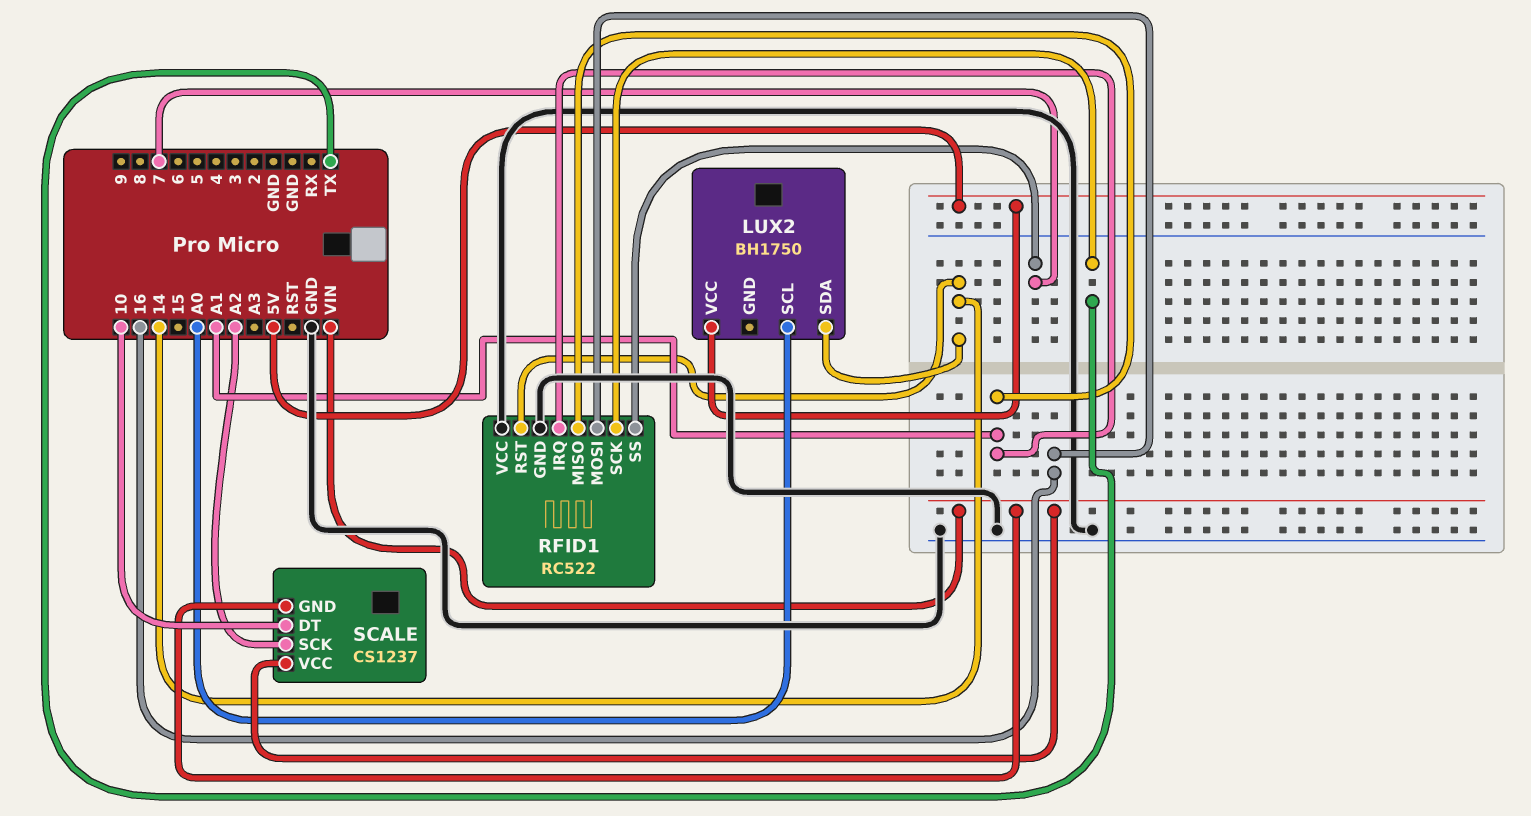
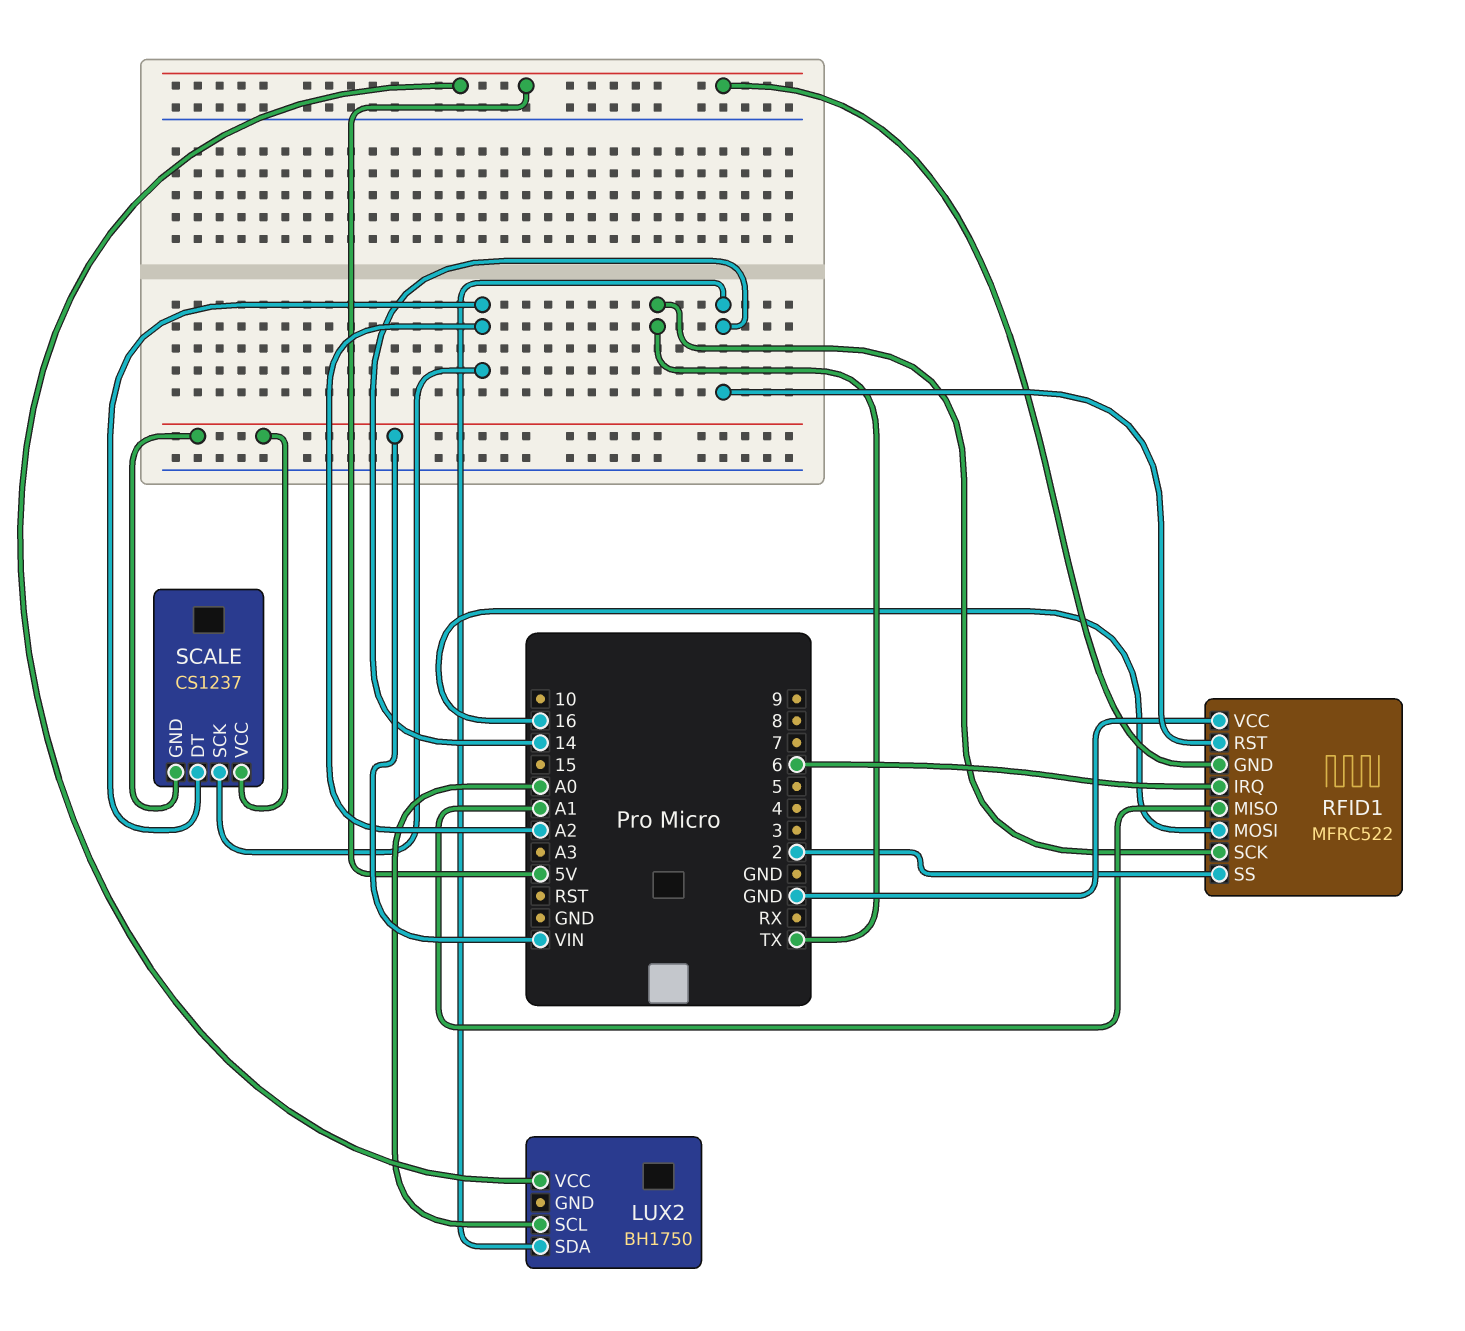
RFID1: RC522 -> MFRC522
RFID1 pin GND: GND -> 5V
RFID1 pin IRQ: A1 -> 6
RFID1 pin SS: 7 -> 2
SCALE pin DT: 10 -> A2

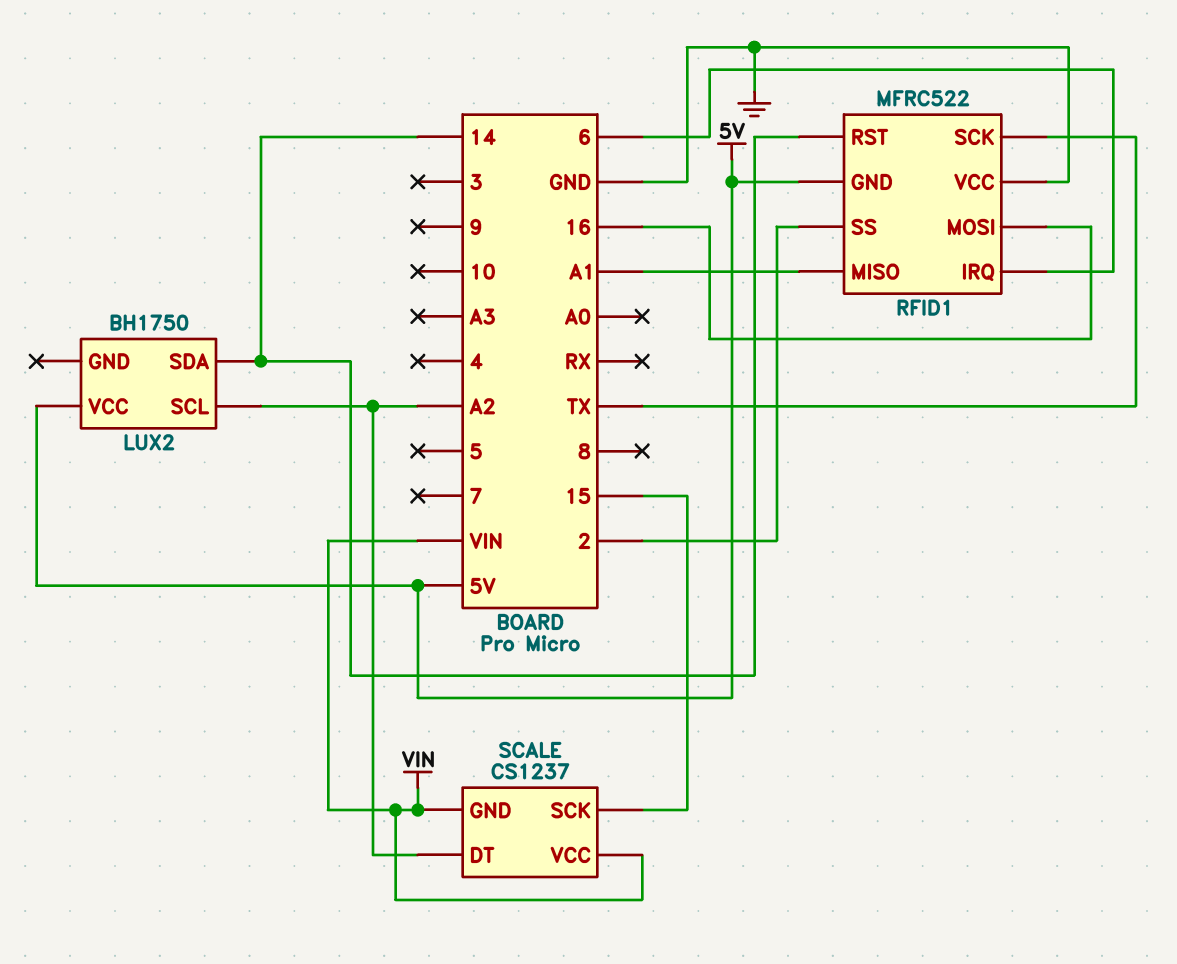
LUX2 pin SCL: A0 -> A2
SCALE pin SCK: A2 -> 15

